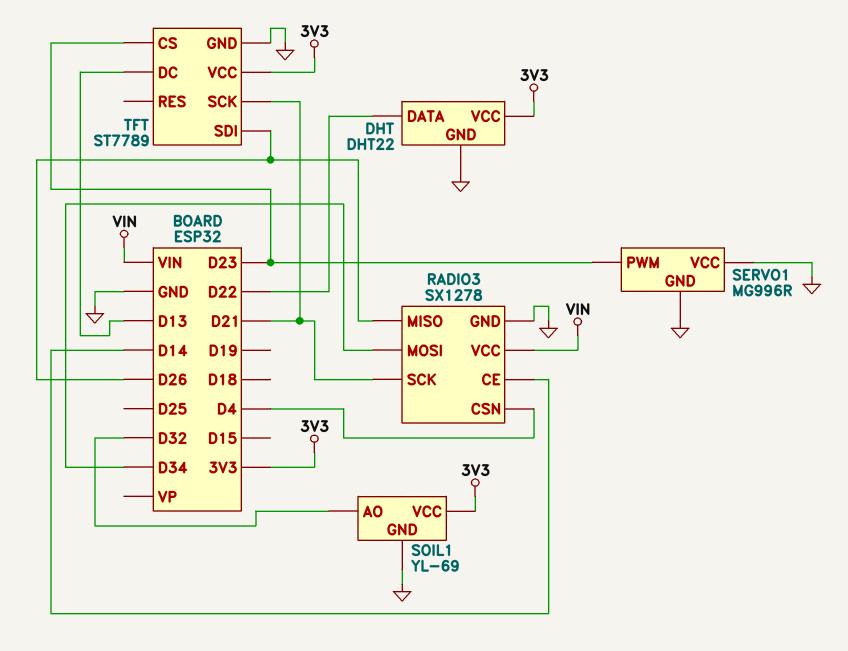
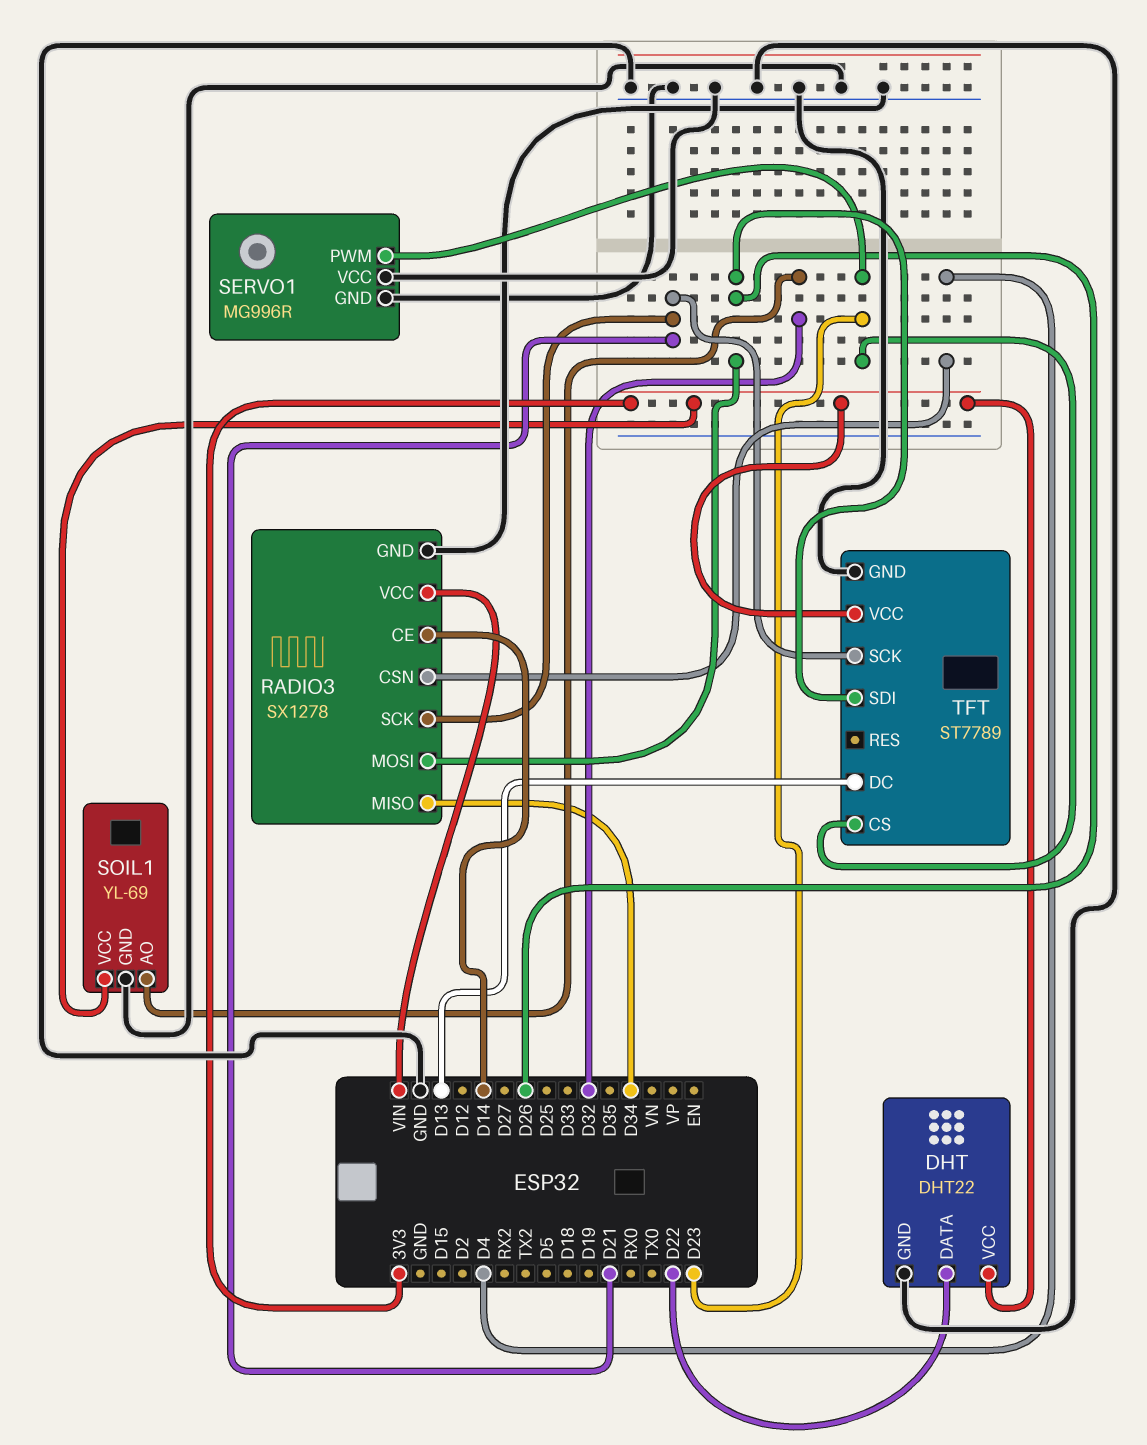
RADIO3 pin MISO: D26 -> D34
RADIO3 pin MOSI: D34 -> D26

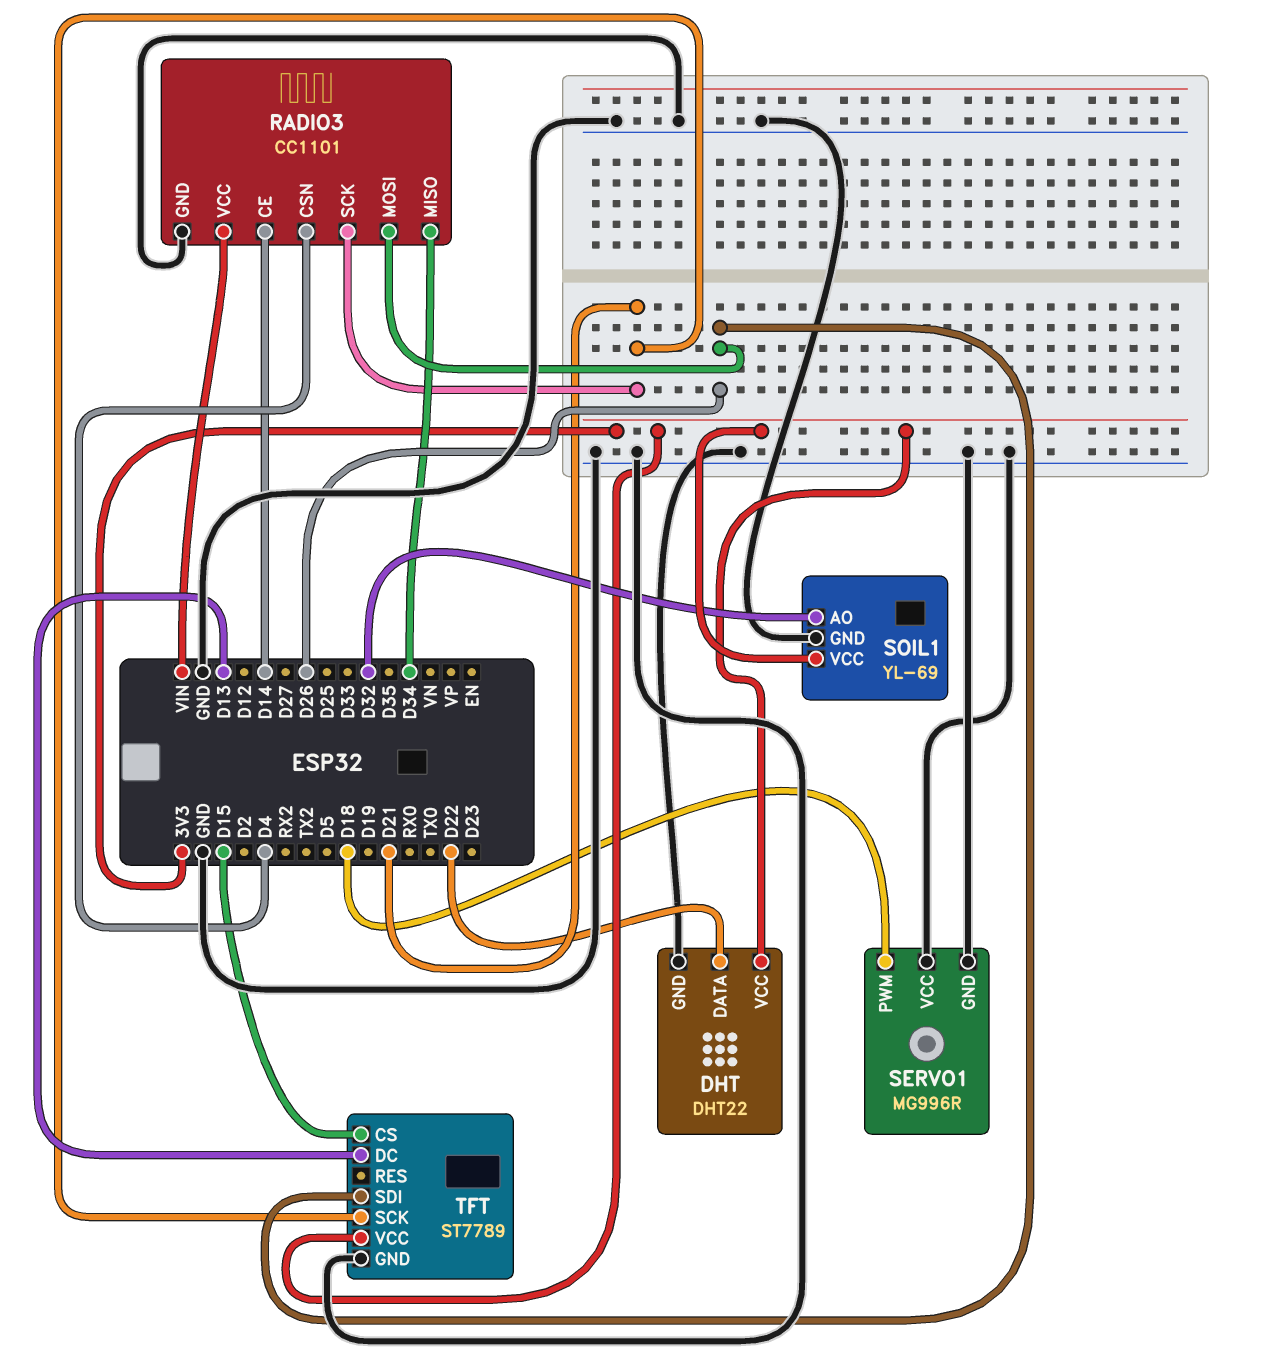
RADIO3: SX1278 -> CC1101
SERVO1 pin PWM: D23 -> D18
TFT pin CS: D23 -> D15

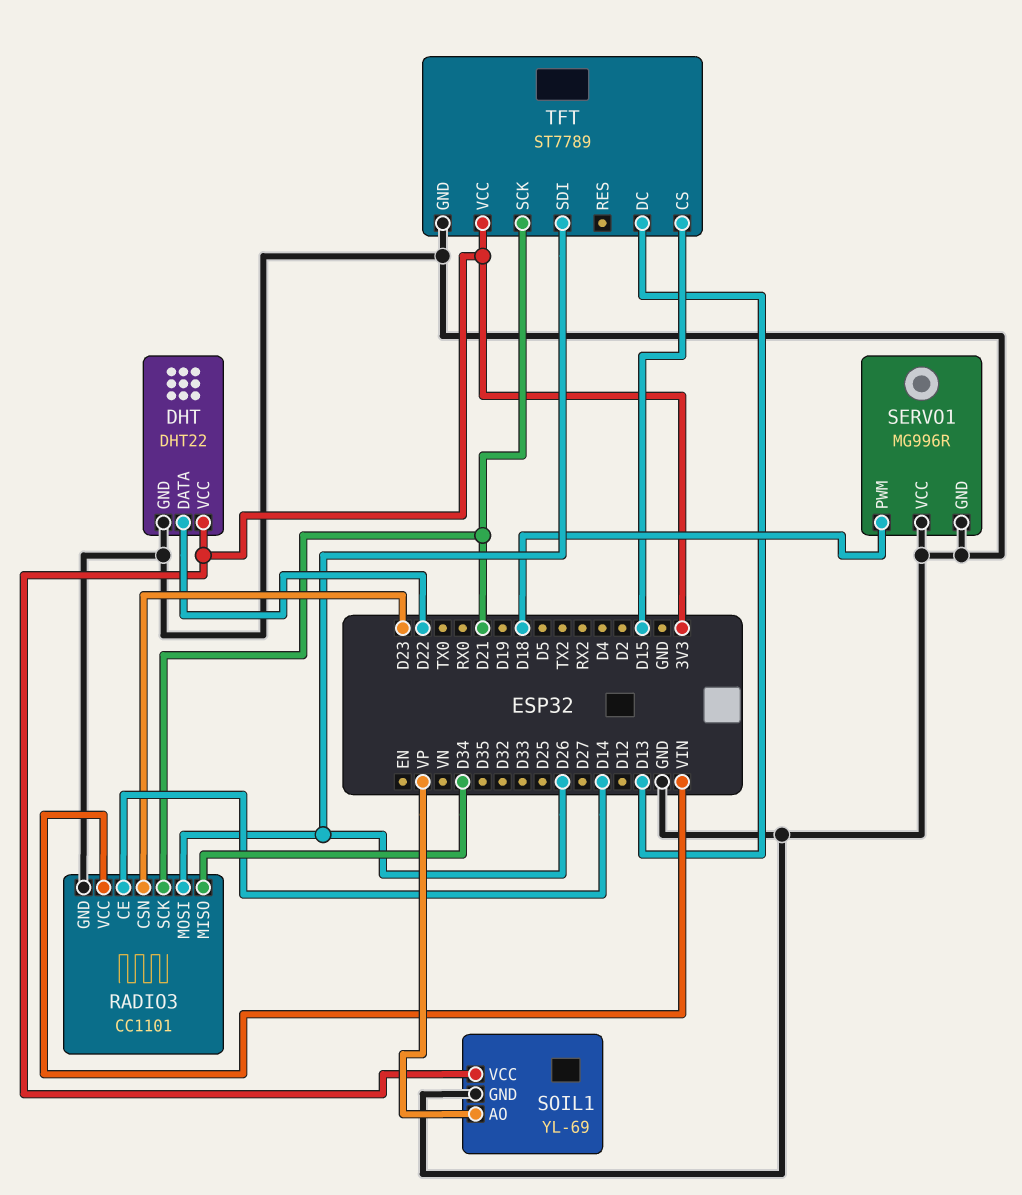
RADIO3 pin CSN: D4 -> D23
SOIL1 pin AO: D32 -> VP

